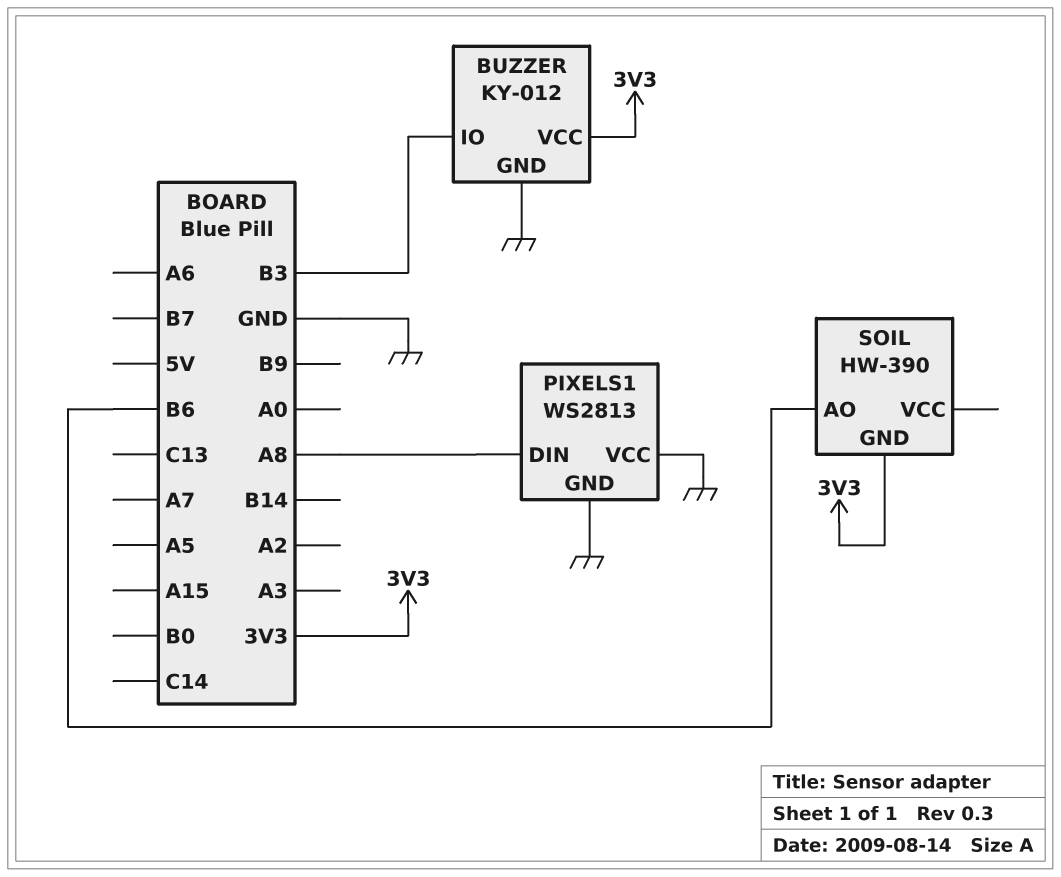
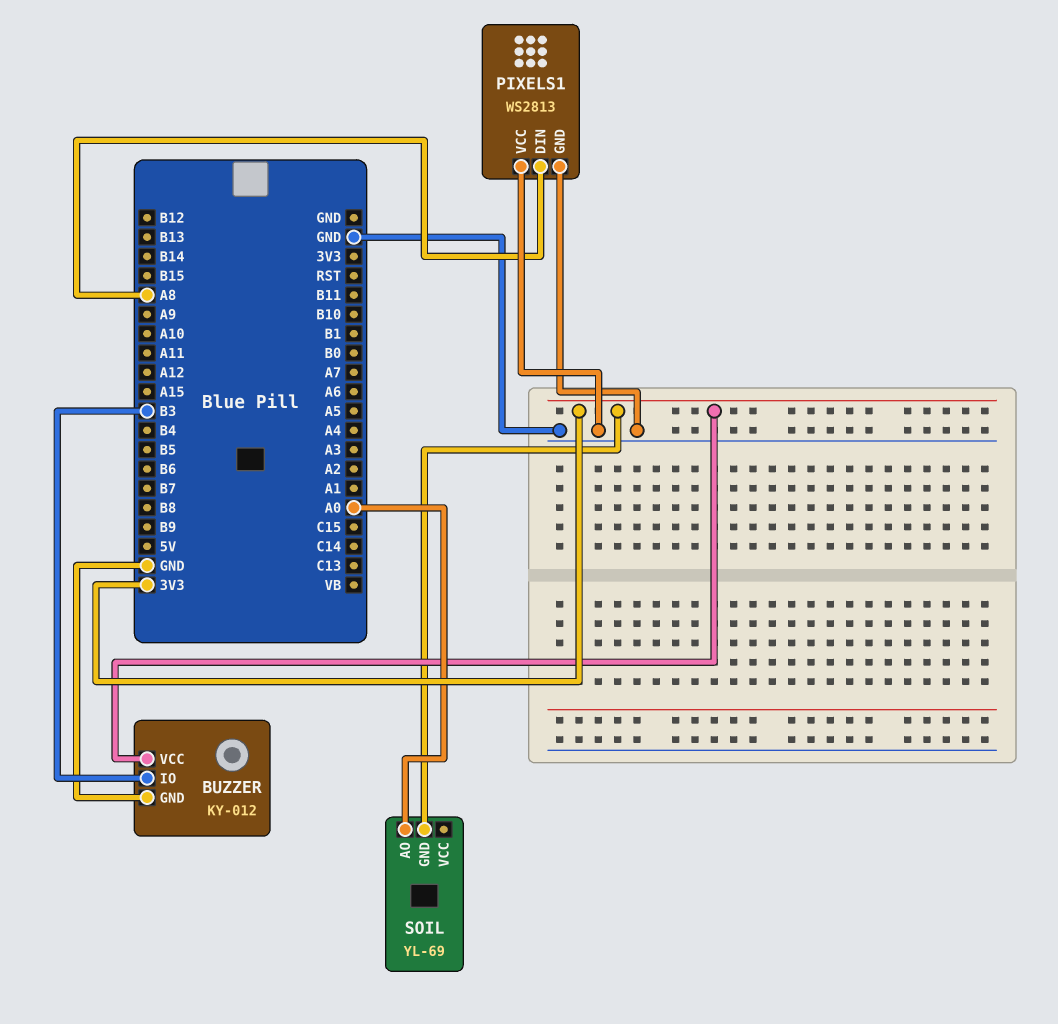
SOIL: HW-390 -> YL-69
SOIL pin AO: B6 -> A0

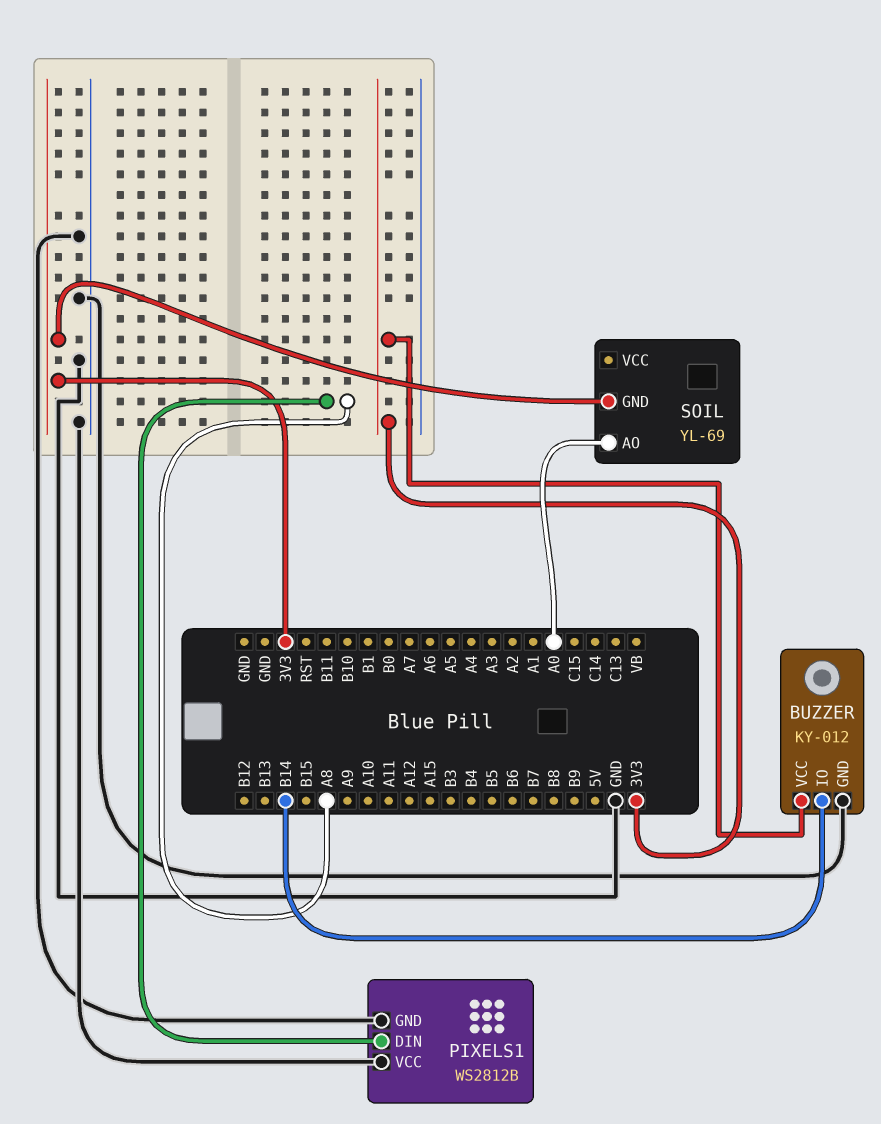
BUZZER pin IO: B3 -> B14
PIXELS1: WS2813 -> WS2812B

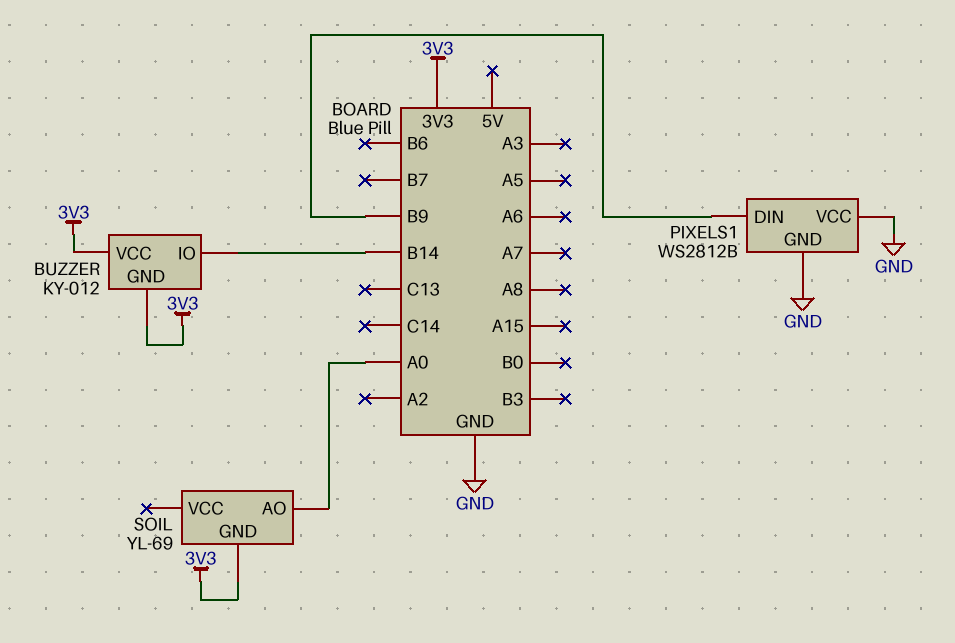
BUZZER pin GND: GND -> 3V3
PIXELS1 pin DIN: A8 -> B9

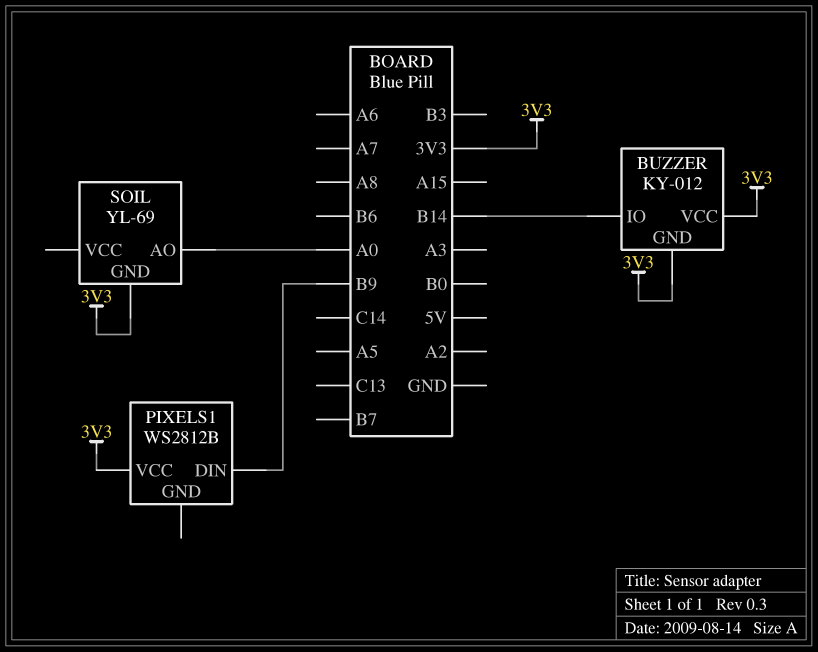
PIXELS1 pin GND: GND -> none
PIXELS1 pin VCC: GND -> 3V3

